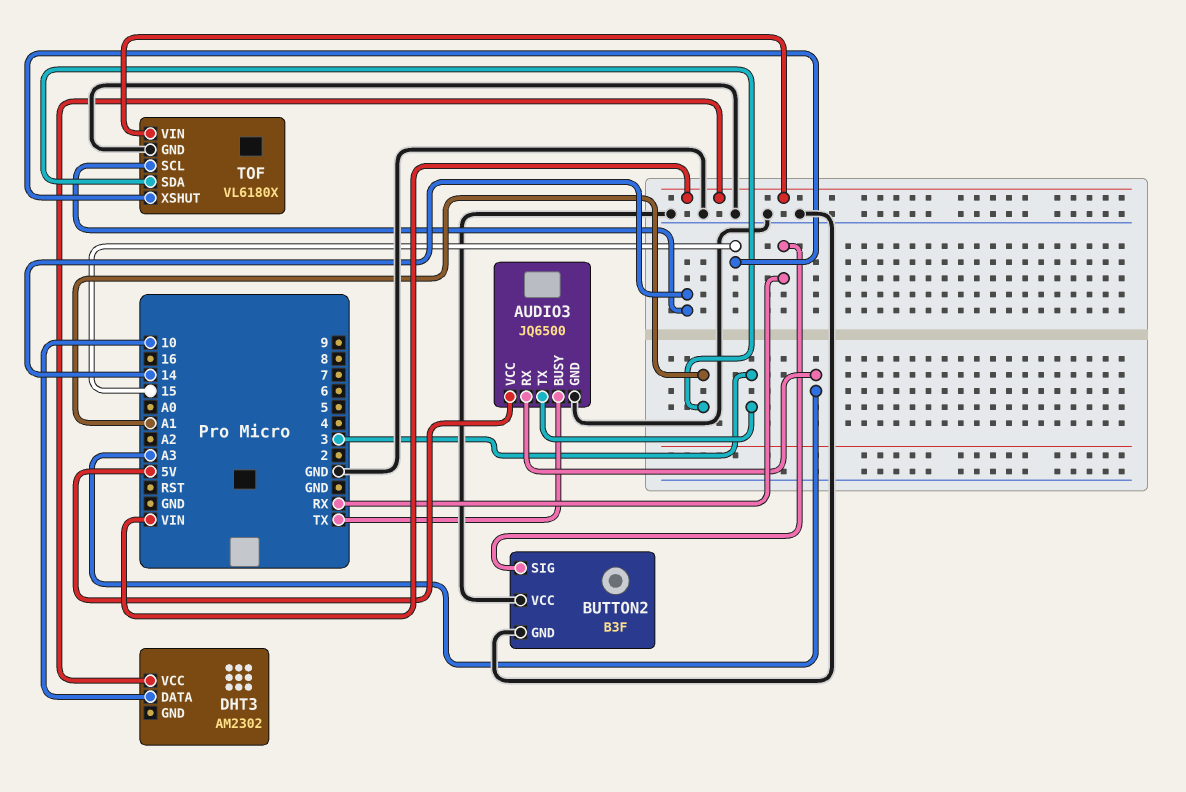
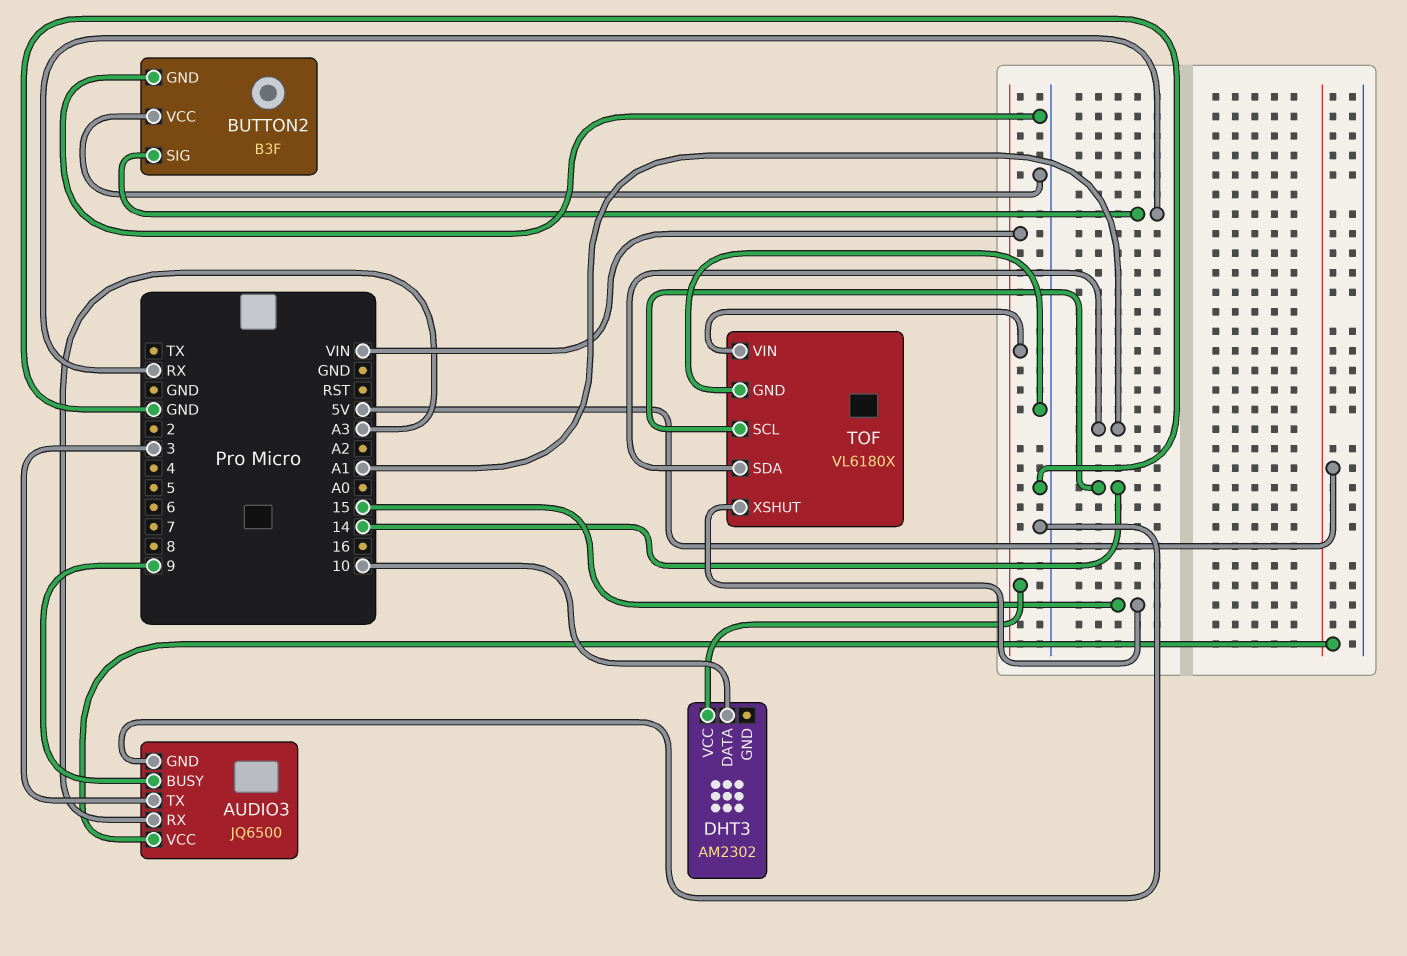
AUDIO3 pin BUSY: TX -> 9

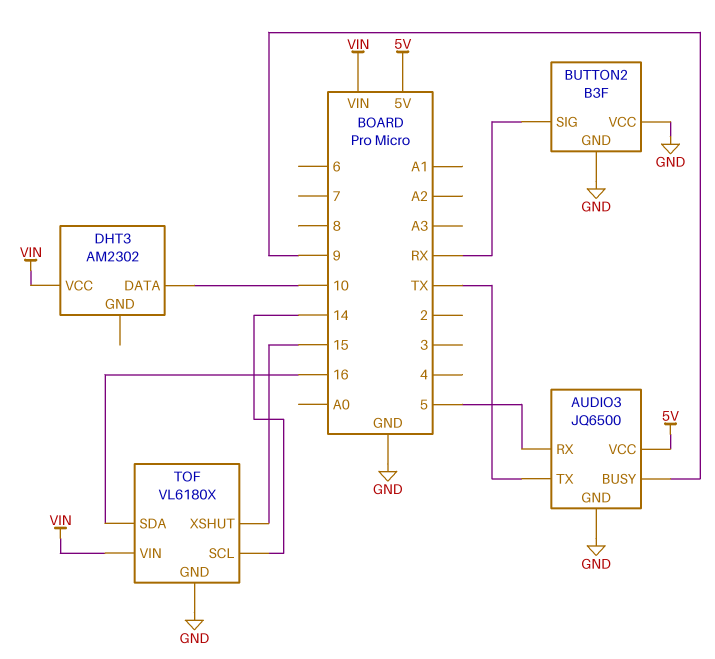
AUDIO3 pin RX: A3 -> 5
AUDIO3 pin TX: 3 -> TX
TOF pin SDA: A1 -> 16

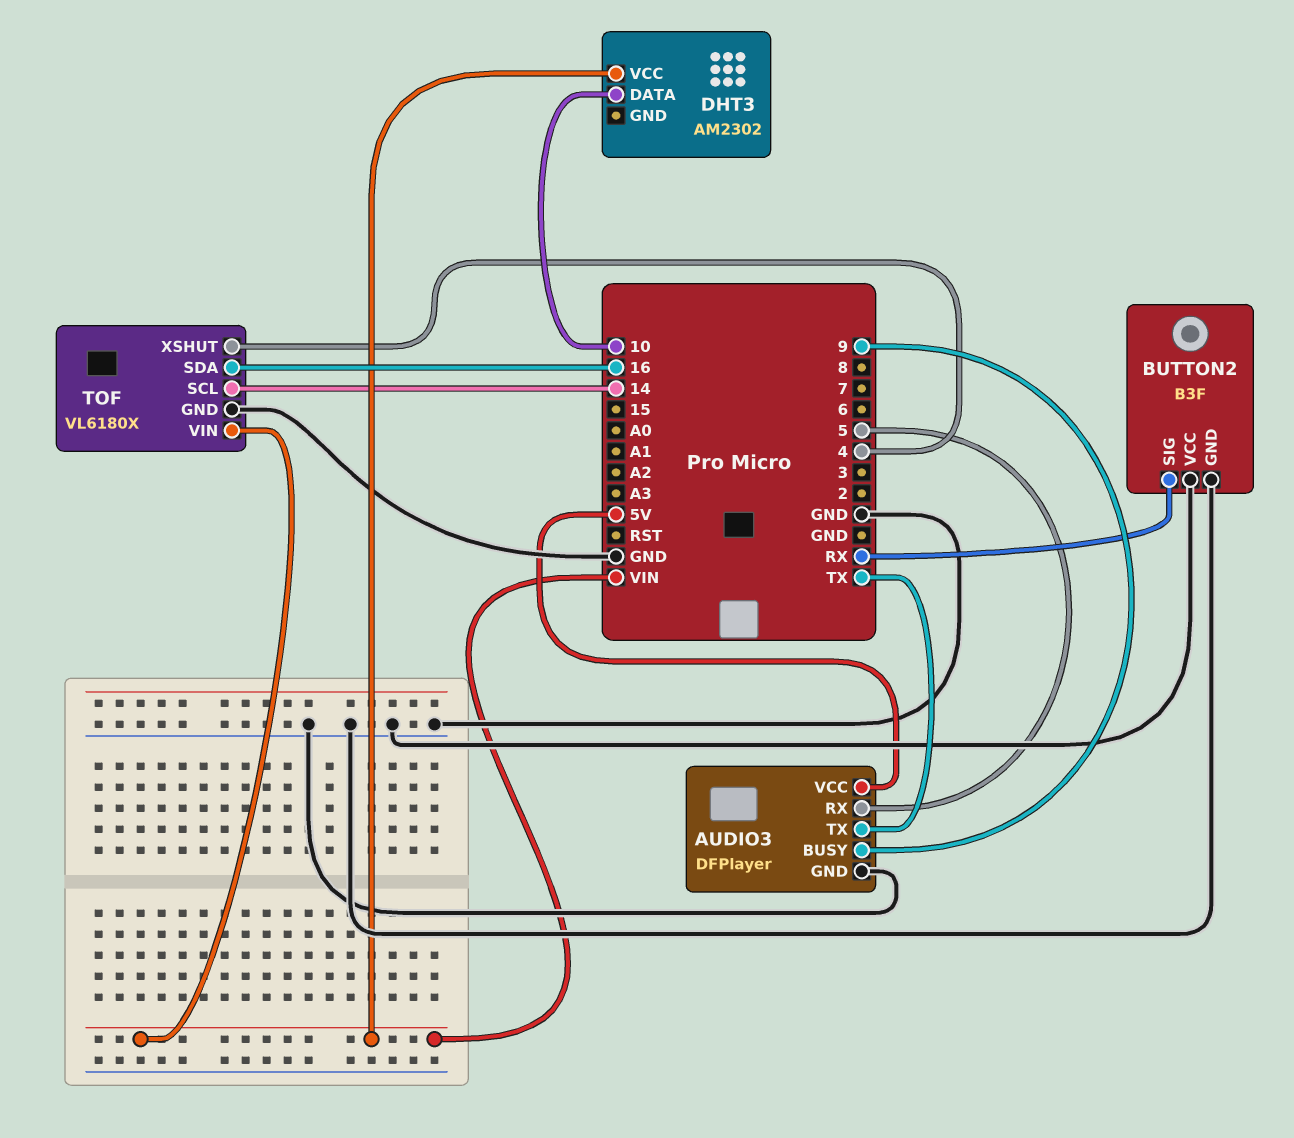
AUDIO3: JQ6500 -> DFPlayer
TOF pin XSHUT: 15 -> 4

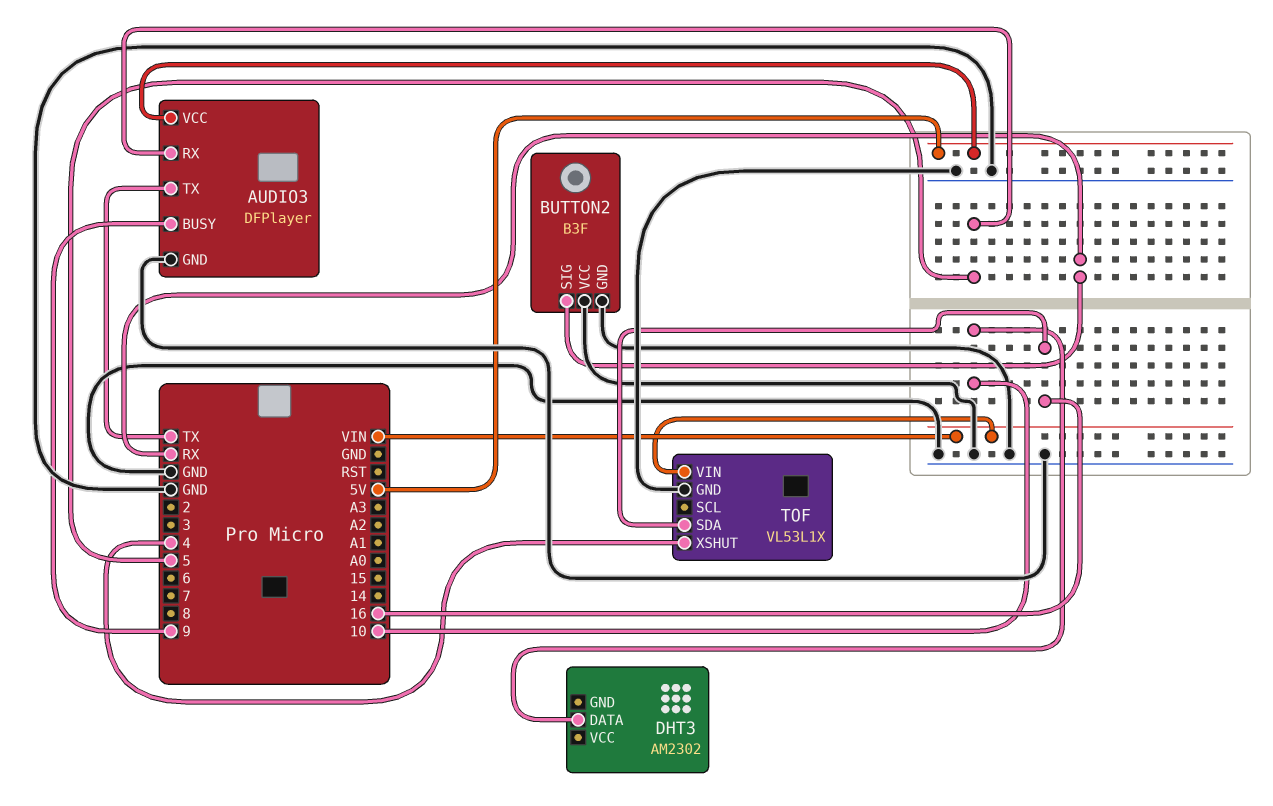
DHT3 pin VCC: VIN -> none
TOF: VL6180X -> VL53L1X
TOF pin SCL: 14 -> none

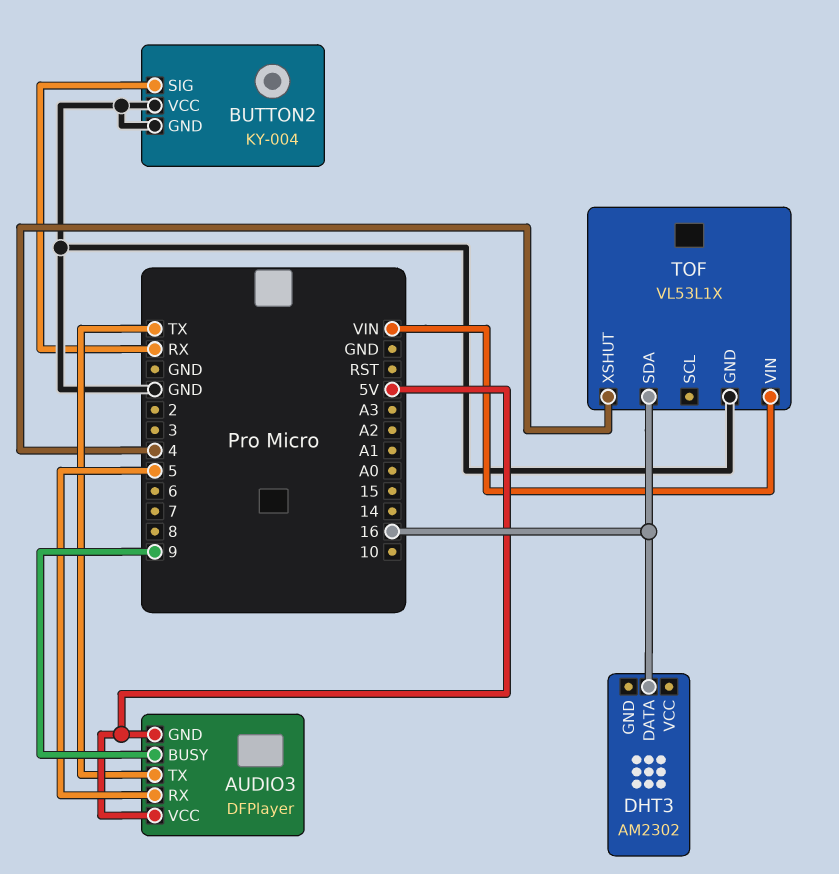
AUDIO3 pin GND: GND -> 5V
BUTTON2: B3F -> KY-004
DHT3 pin DATA: 10 -> 16

